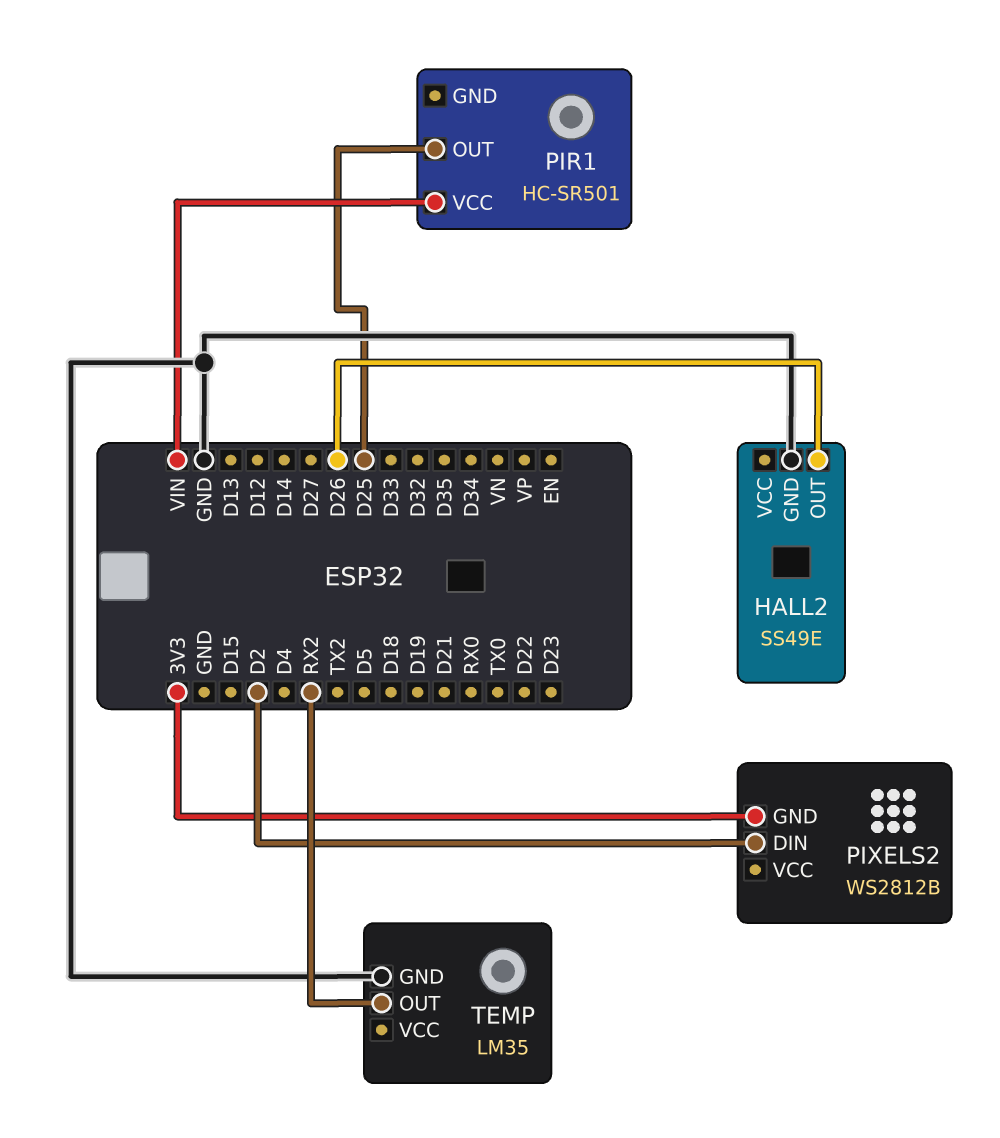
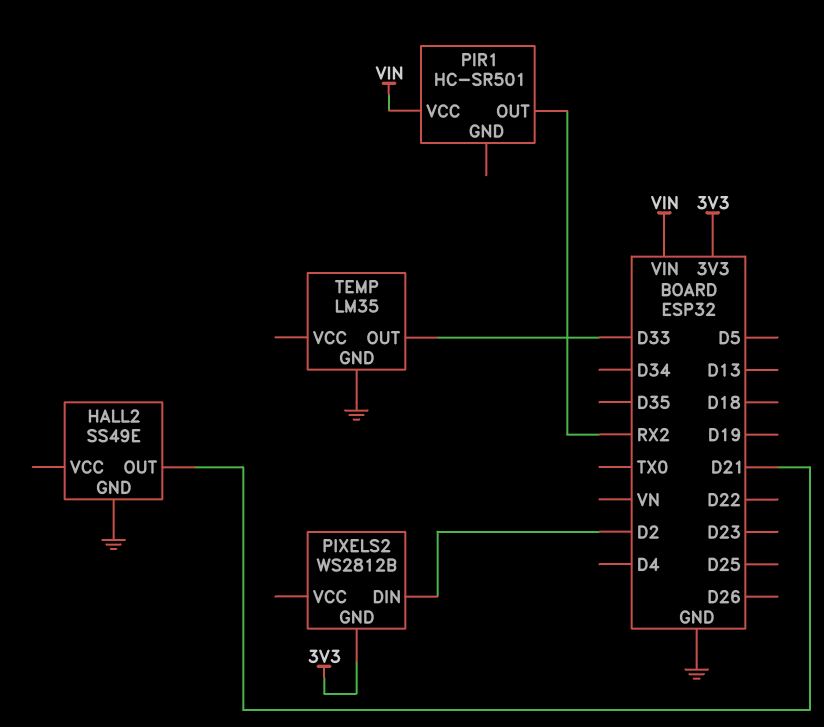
HALL2 pin OUT: D26 -> D21
PIR1 pin OUT: D25 -> RX2
TEMP pin OUT: RX2 -> D33

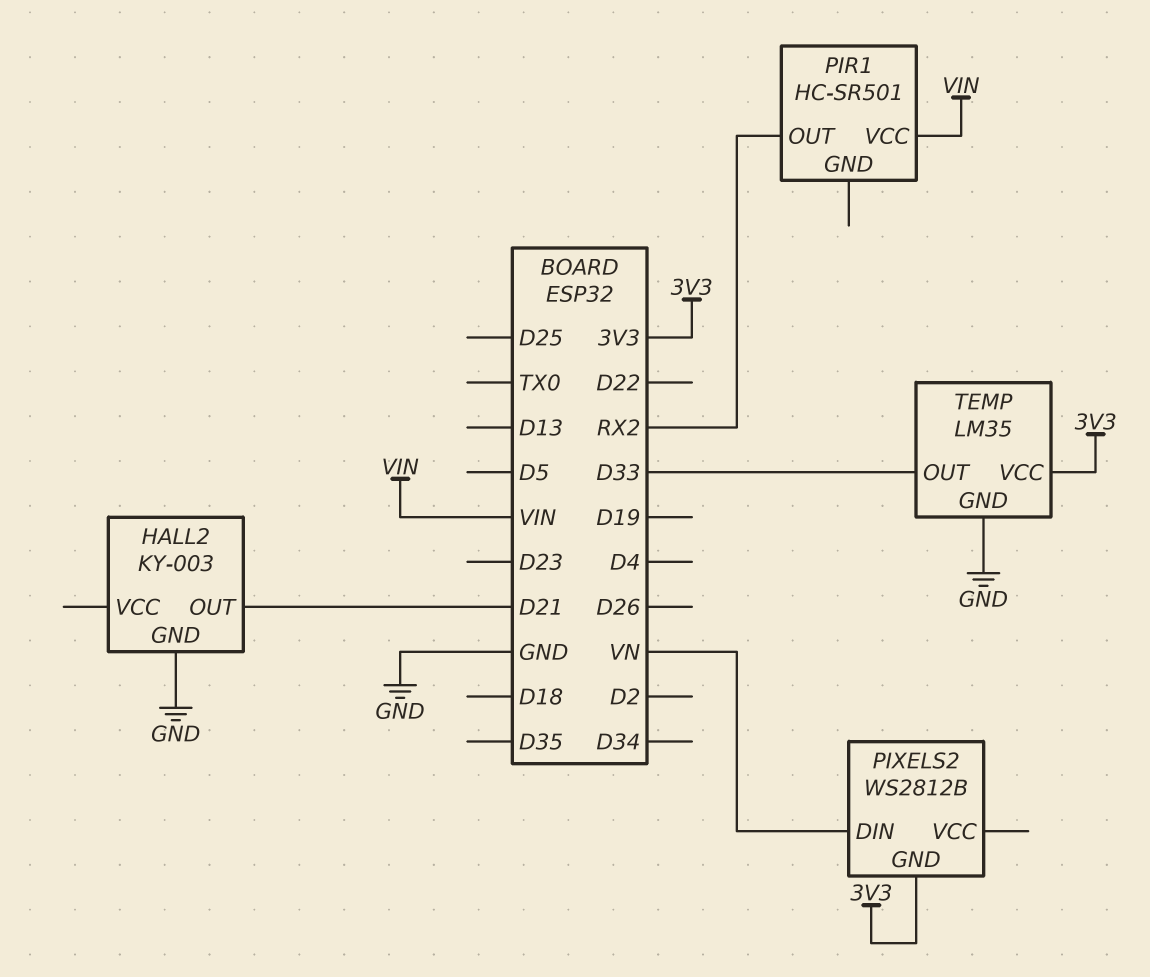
HALL2: SS49E -> KY-003
PIXELS2 pin DIN: D2 -> VN
TEMP pin VCC: none -> 3V3

